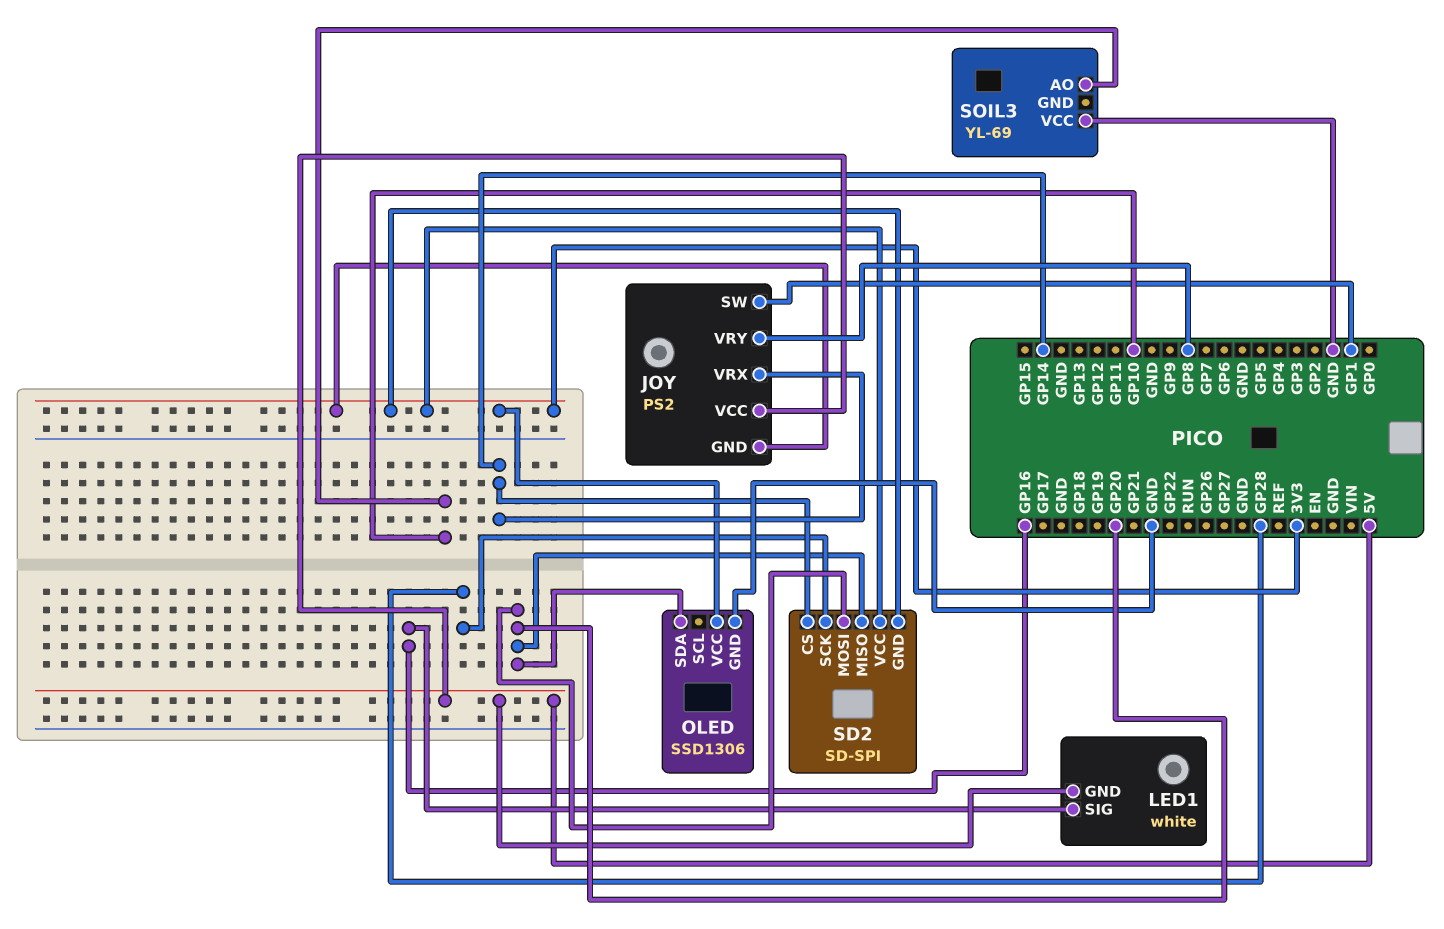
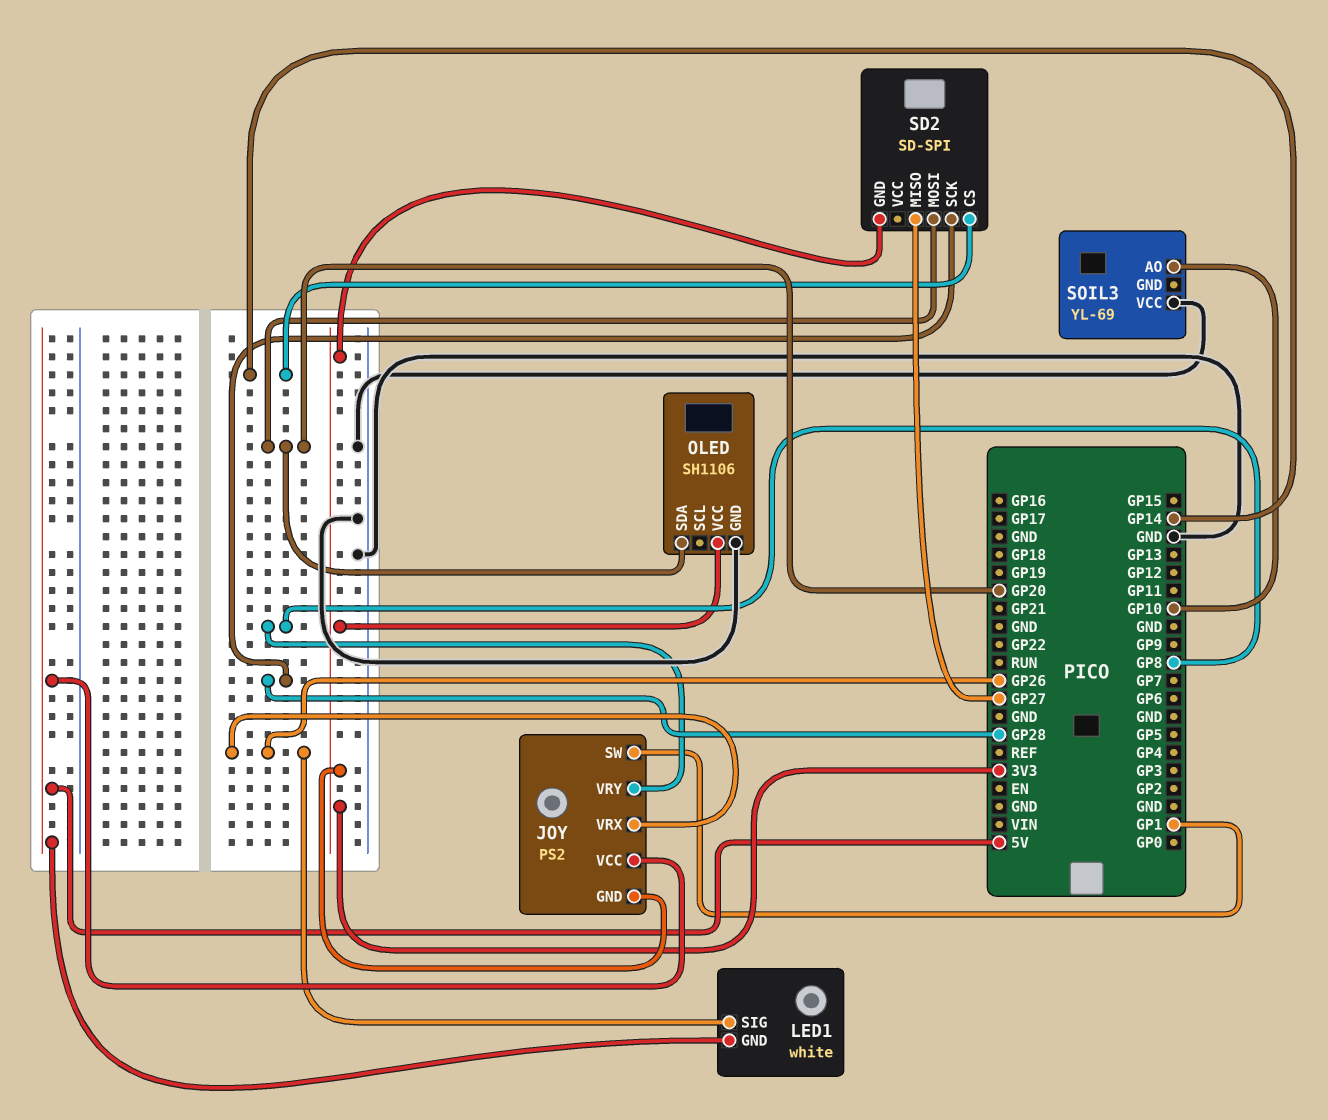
JOY pin VRX: GP14 -> GP26
LED1 pin SIG: GP16 -> GP26
OLED: SSD1306 -> SH1106
SD2 pin MISO: GP20 -> GP27
SD2 pin VCC: 3V3 -> none

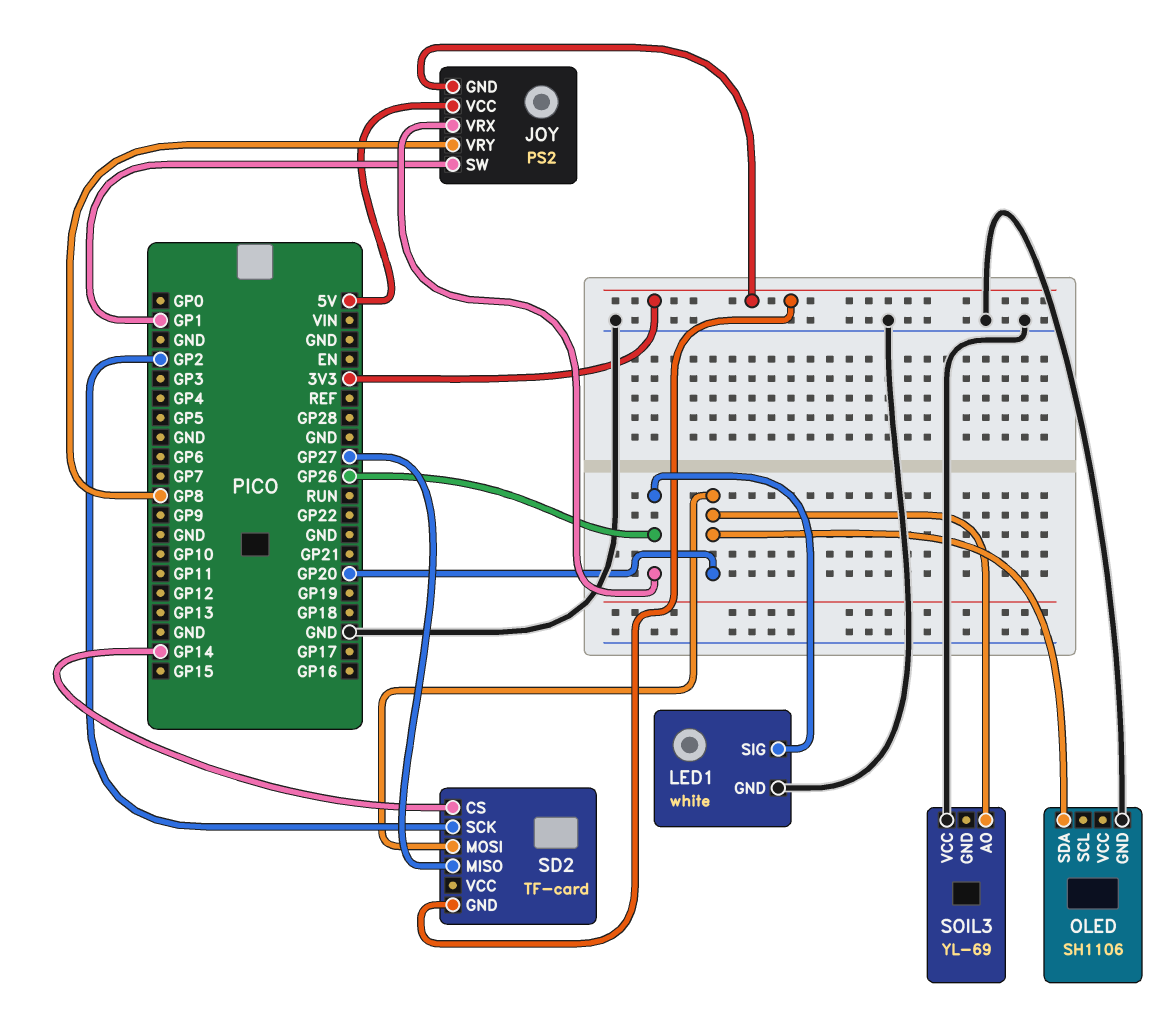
LED1 pin GND: 5V -> GND
OLED pin VCC: 3V3 -> none
SD2: SD-SPI -> TF-card
SD2 pin SCK: GP28 -> GP2
SOIL3 pin AO: GP10 -> GP20

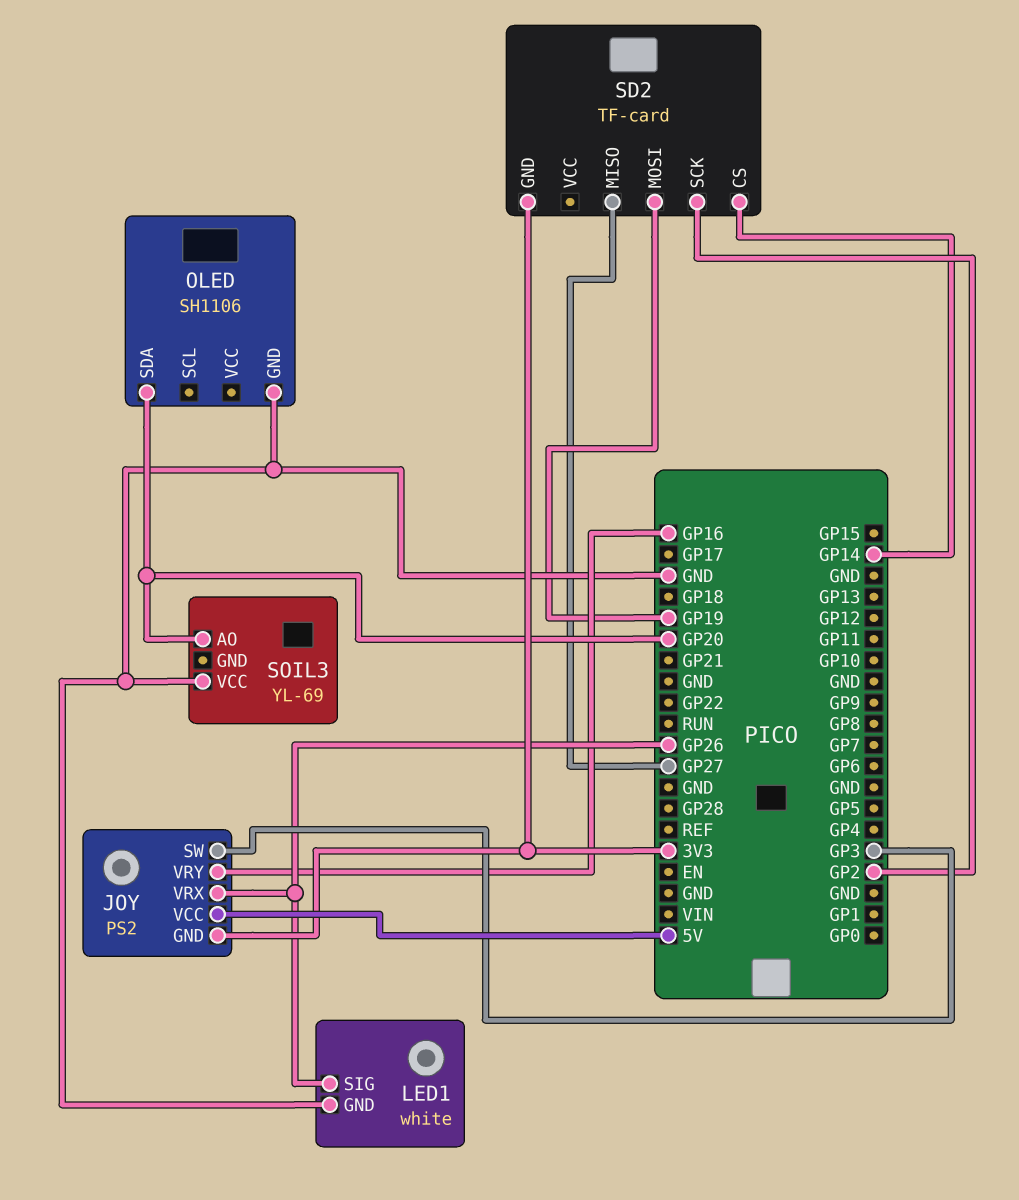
JOY pin SW: GP1 -> GP3
JOY pin VRY: GP8 -> GP16
SD2 pin MOSI: GP20 -> GP19

